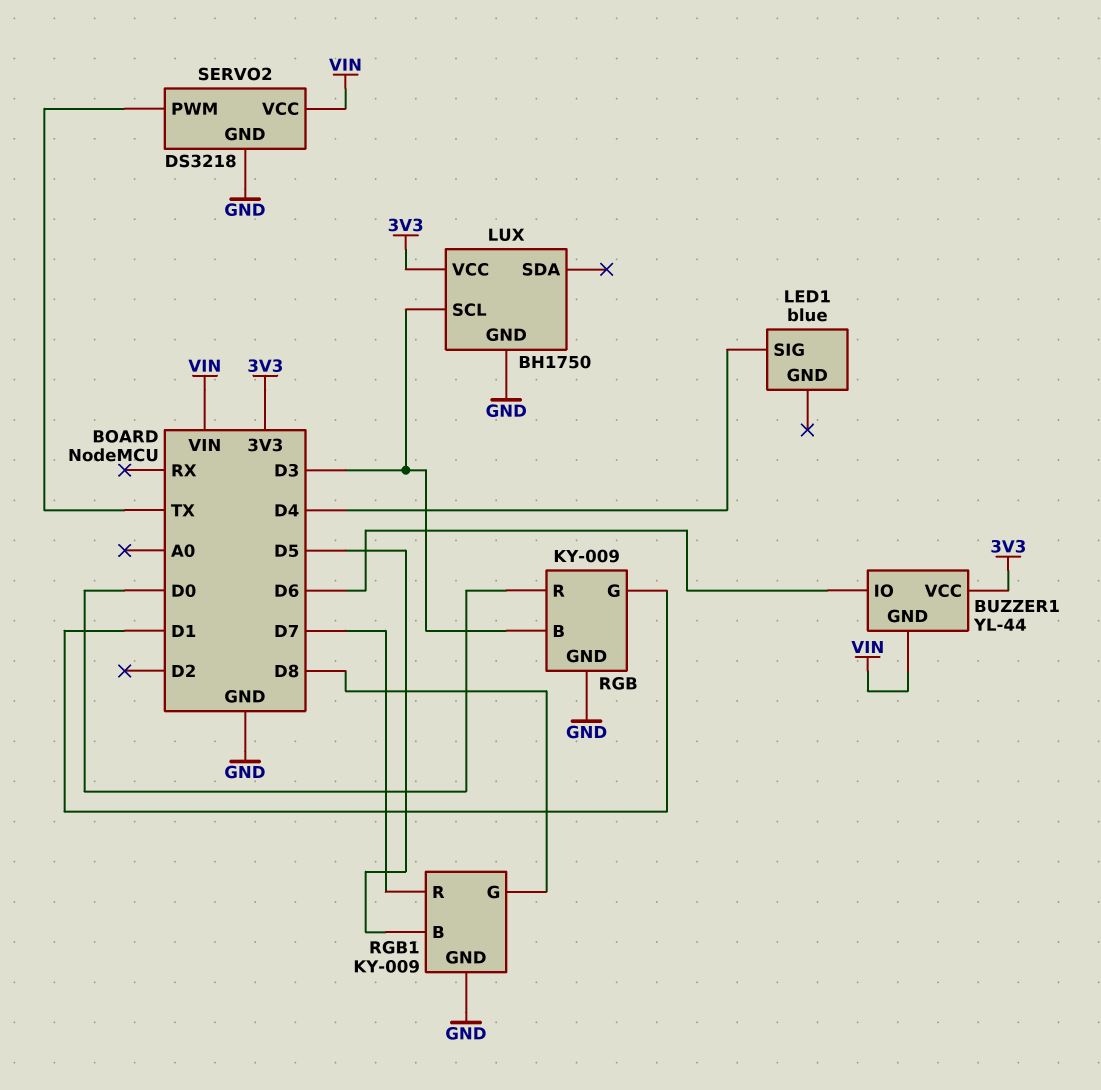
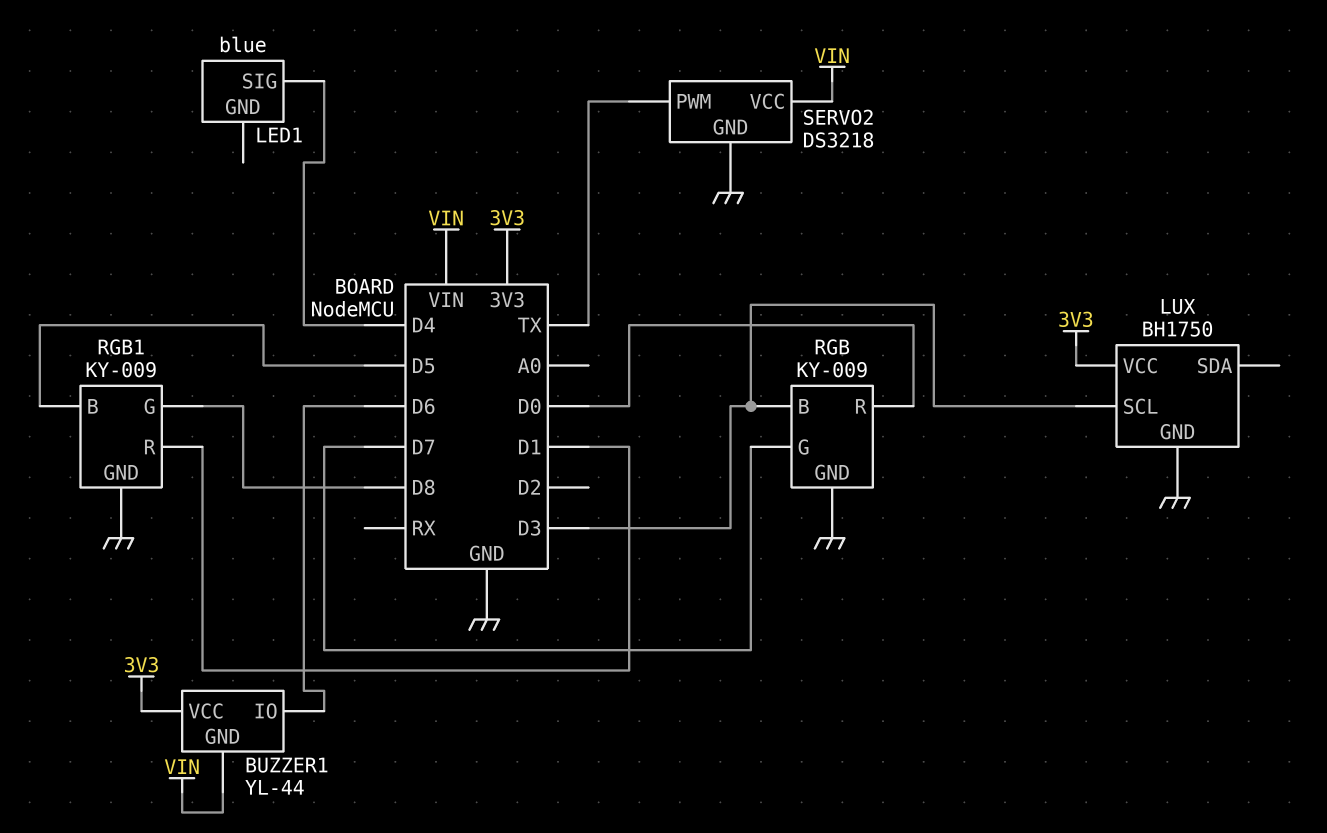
RGB pin G: D1 -> D7
RGB1 pin R: D7 -> D1

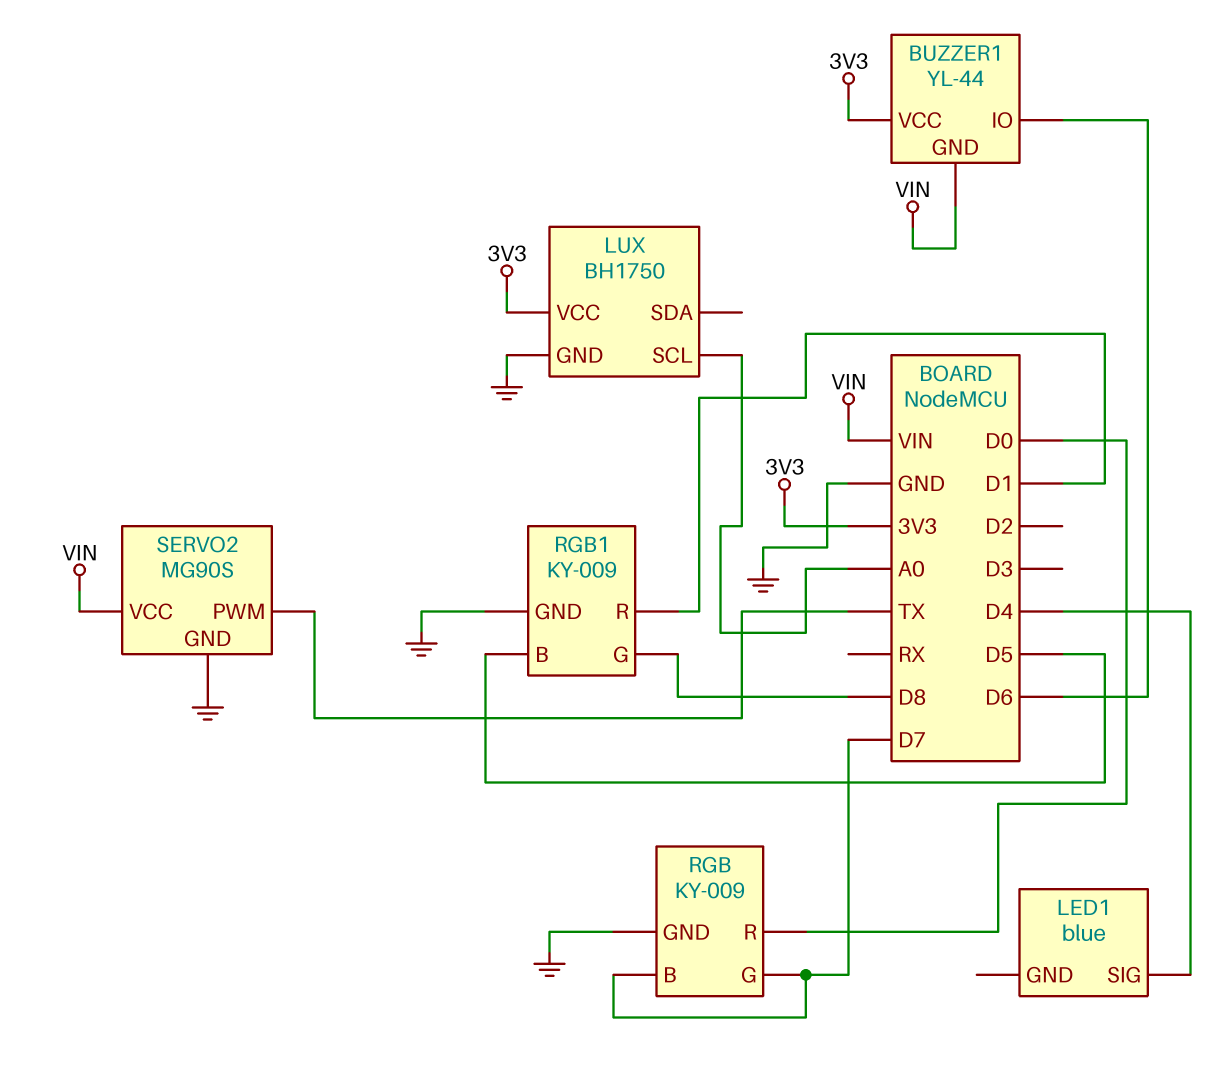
LUX pin SCL: D3 -> A0
RGB pin B: D3 -> D7
SERVO2: DS3218 -> MG90S

